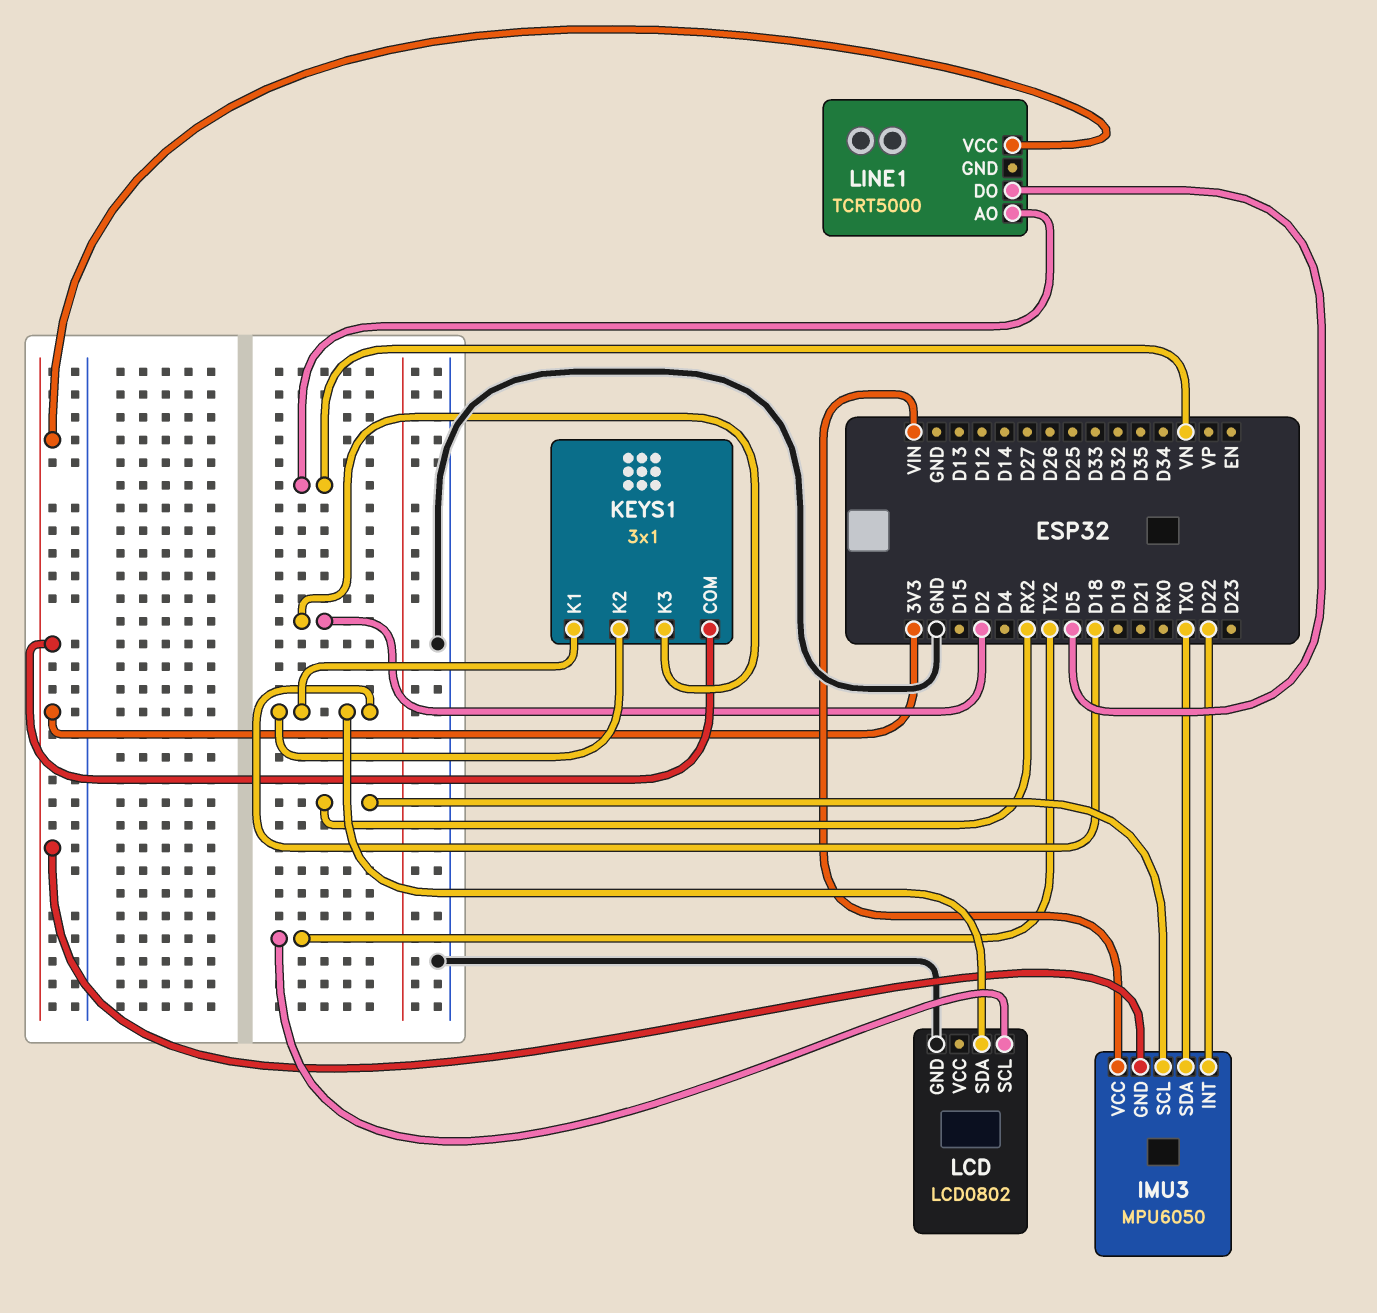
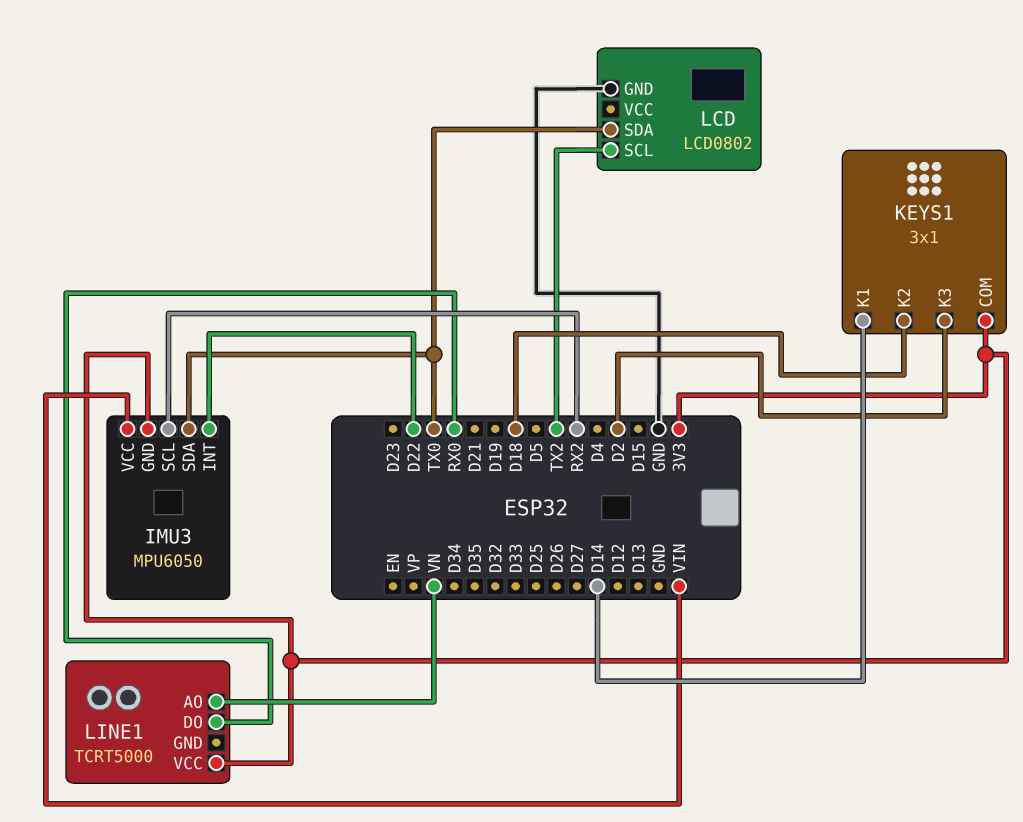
KEYS1 pin K1: D18 -> D14
LCD pin SDA: D18 -> TX0
LINE1 pin DO: D5 -> RX0

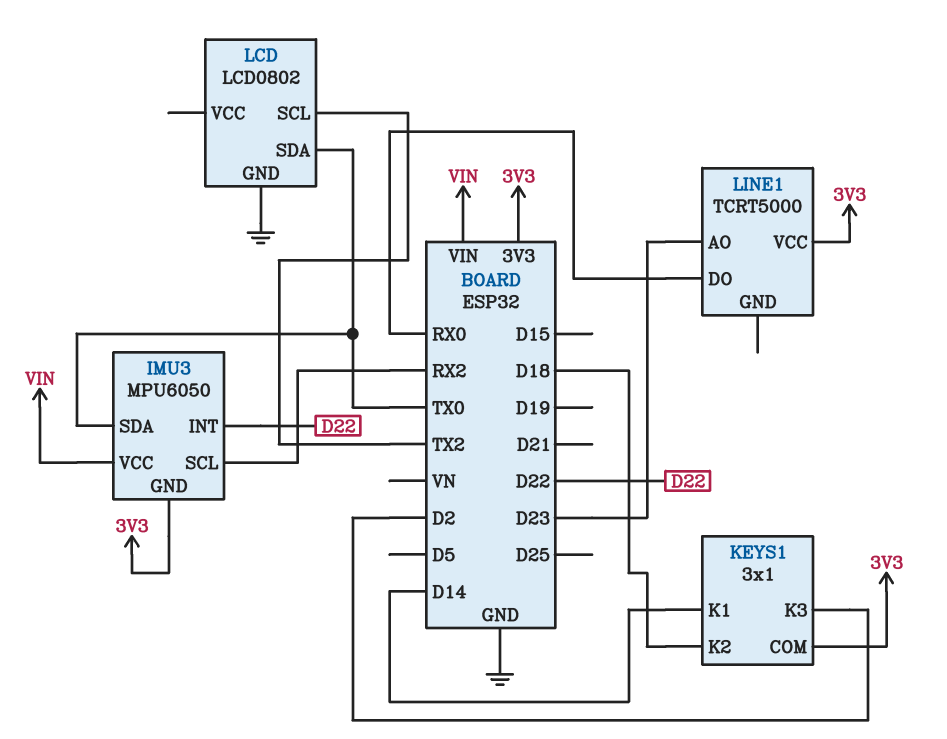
LINE1 pin AO: VN -> D23

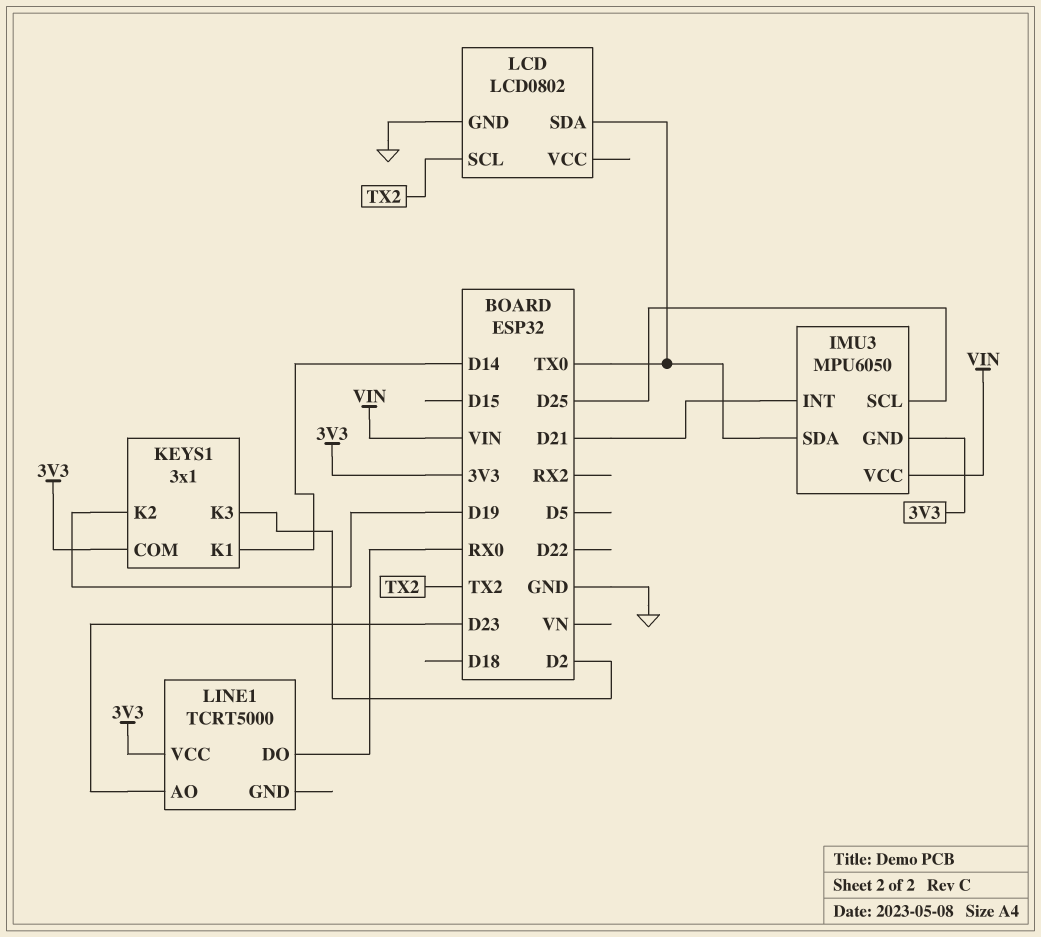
IMU3 pin INT: D22 -> D21
IMU3 pin SCL: RX2 -> D25
KEYS1 pin K2: D18 -> D19

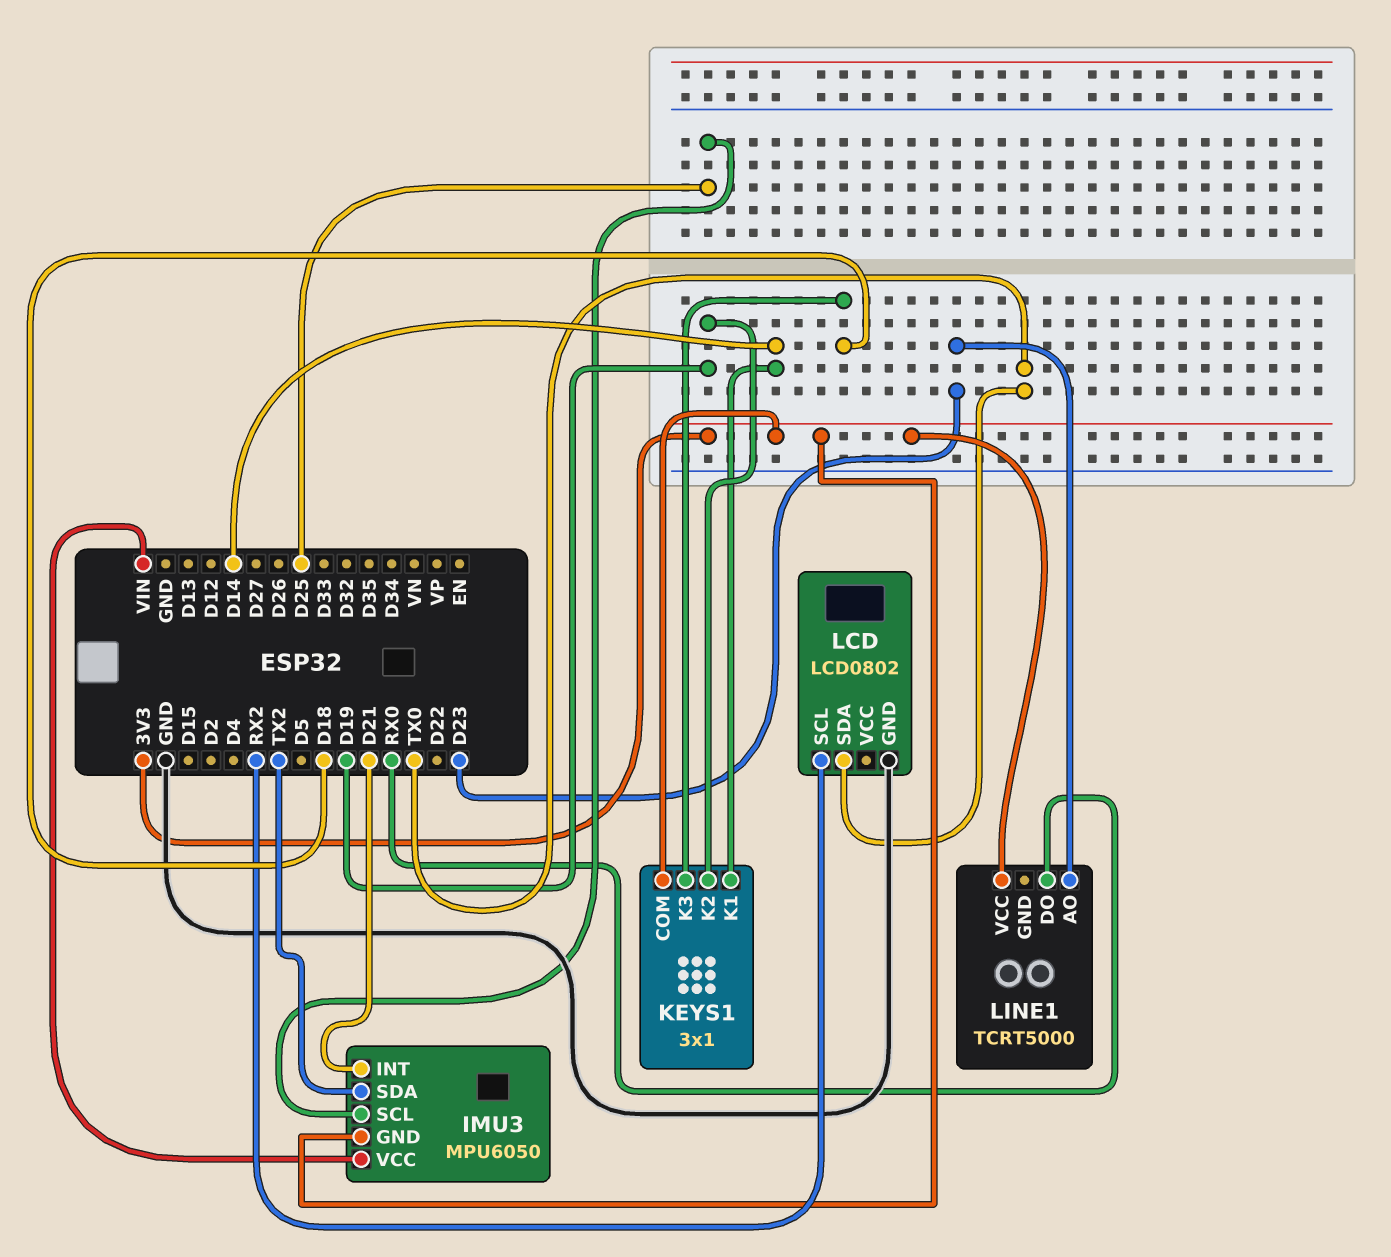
IMU3 pin SDA: TX0 -> TX2
KEYS1 pin K3: D2 -> D18
LCD pin SCL: TX2 -> RX2

